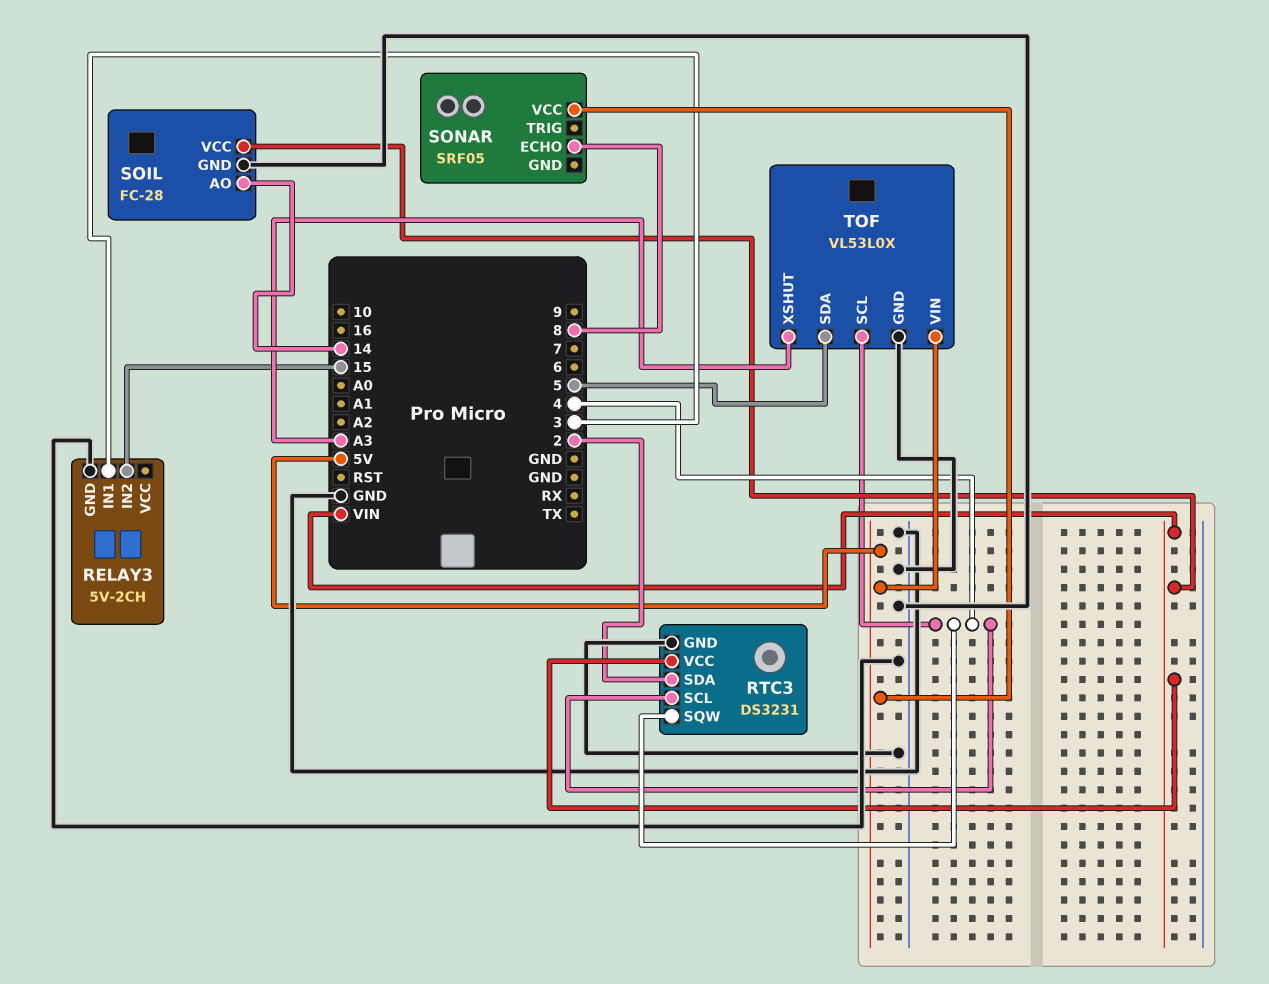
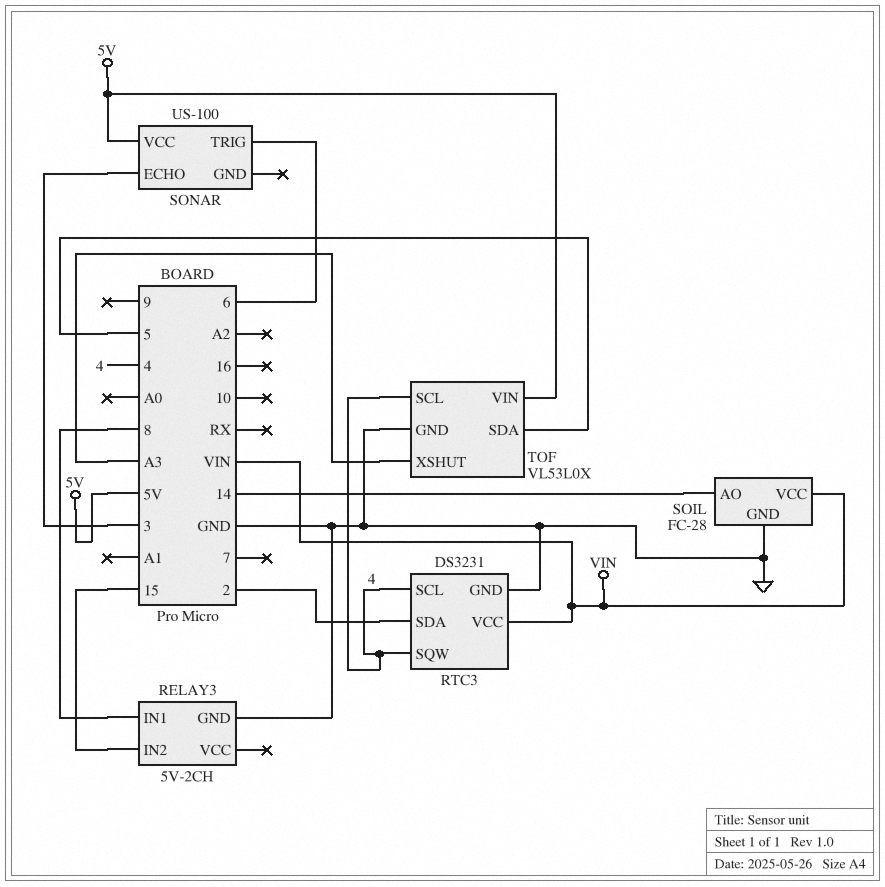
RELAY3 pin IN1: 3 -> 8
SONAR: SRF05 -> US-100
SONAR pin ECHO: 8 -> 3
SONAR pin TRIG: none -> 6

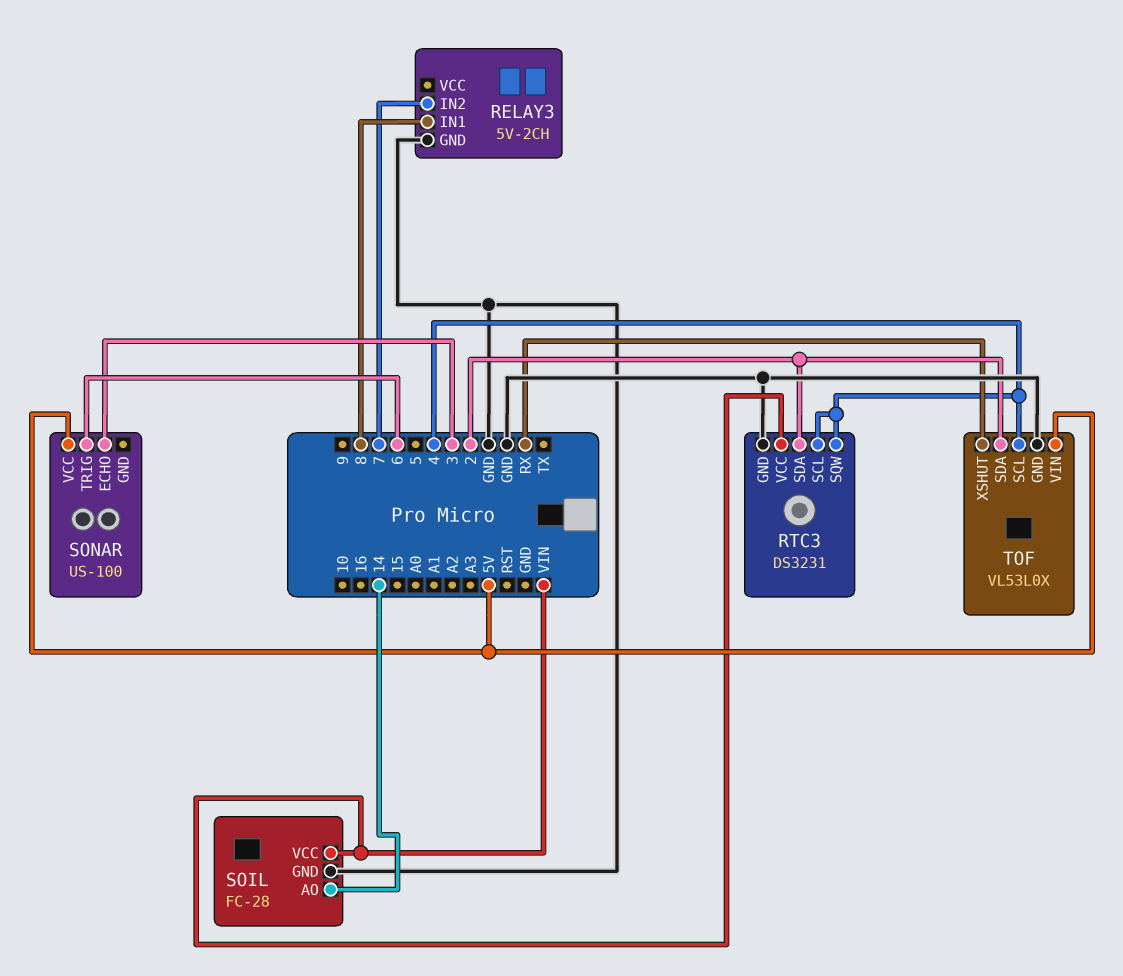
RELAY3 pin IN2: 15 -> 7
TOF pin SDA: 5 -> 2
TOF pin XSHUT: A3 -> RX

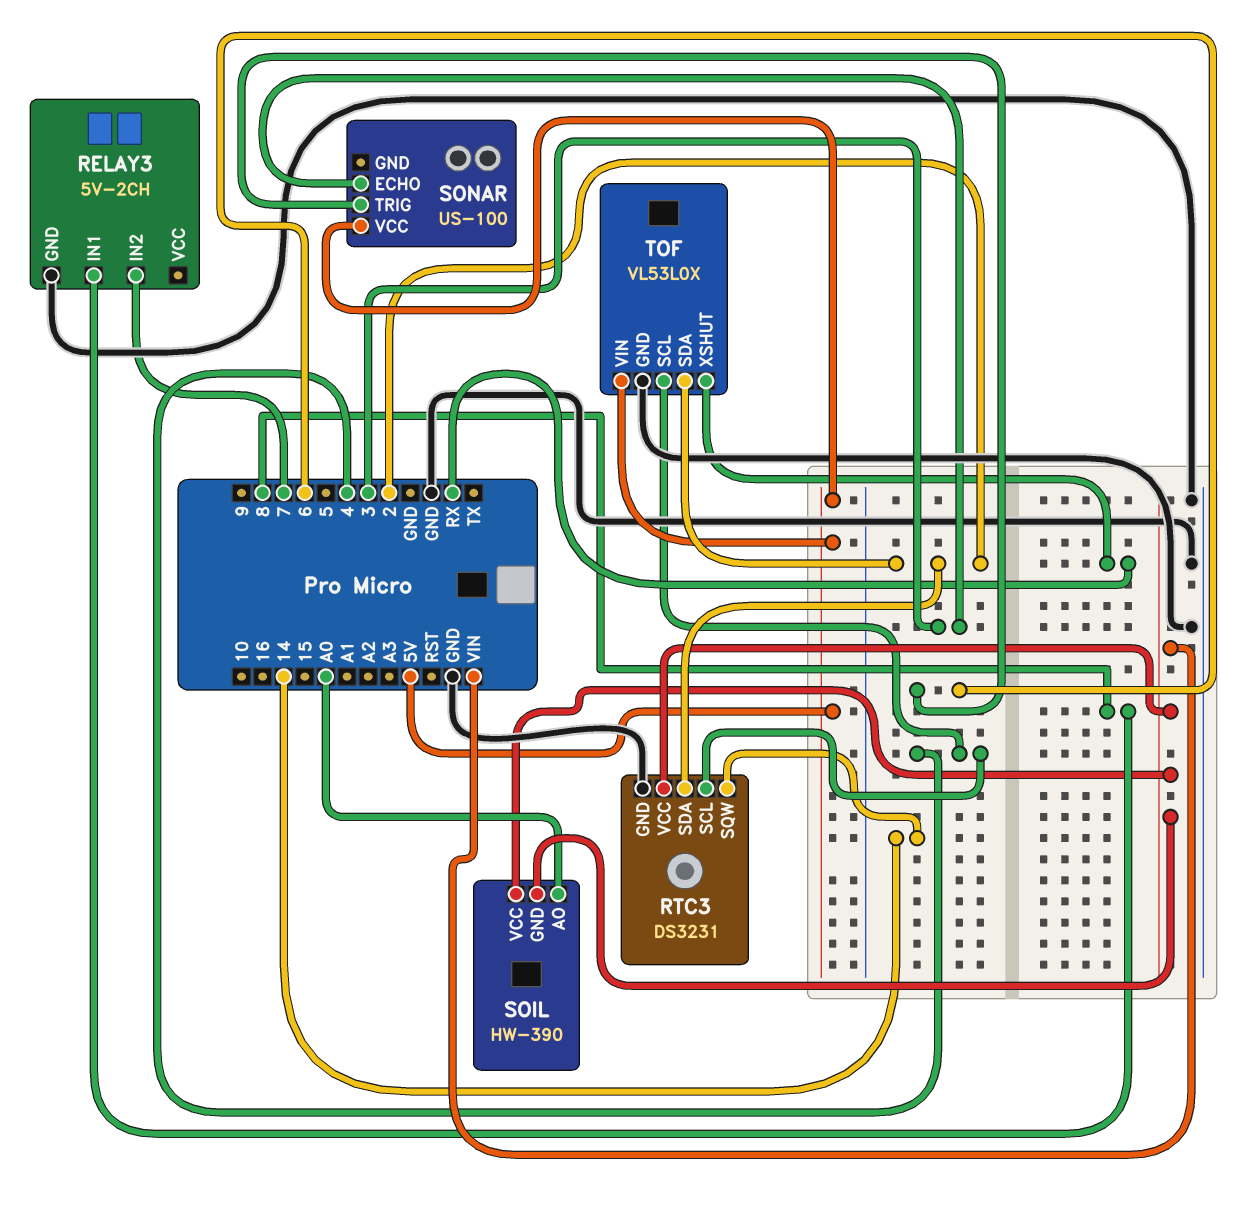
RTC3 pin SQW: 4 -> 14
SOIL: FC-28 -> HW-390
SOIL pin AO: 14 -> A0
SOIL pin GND: GND -> VIN

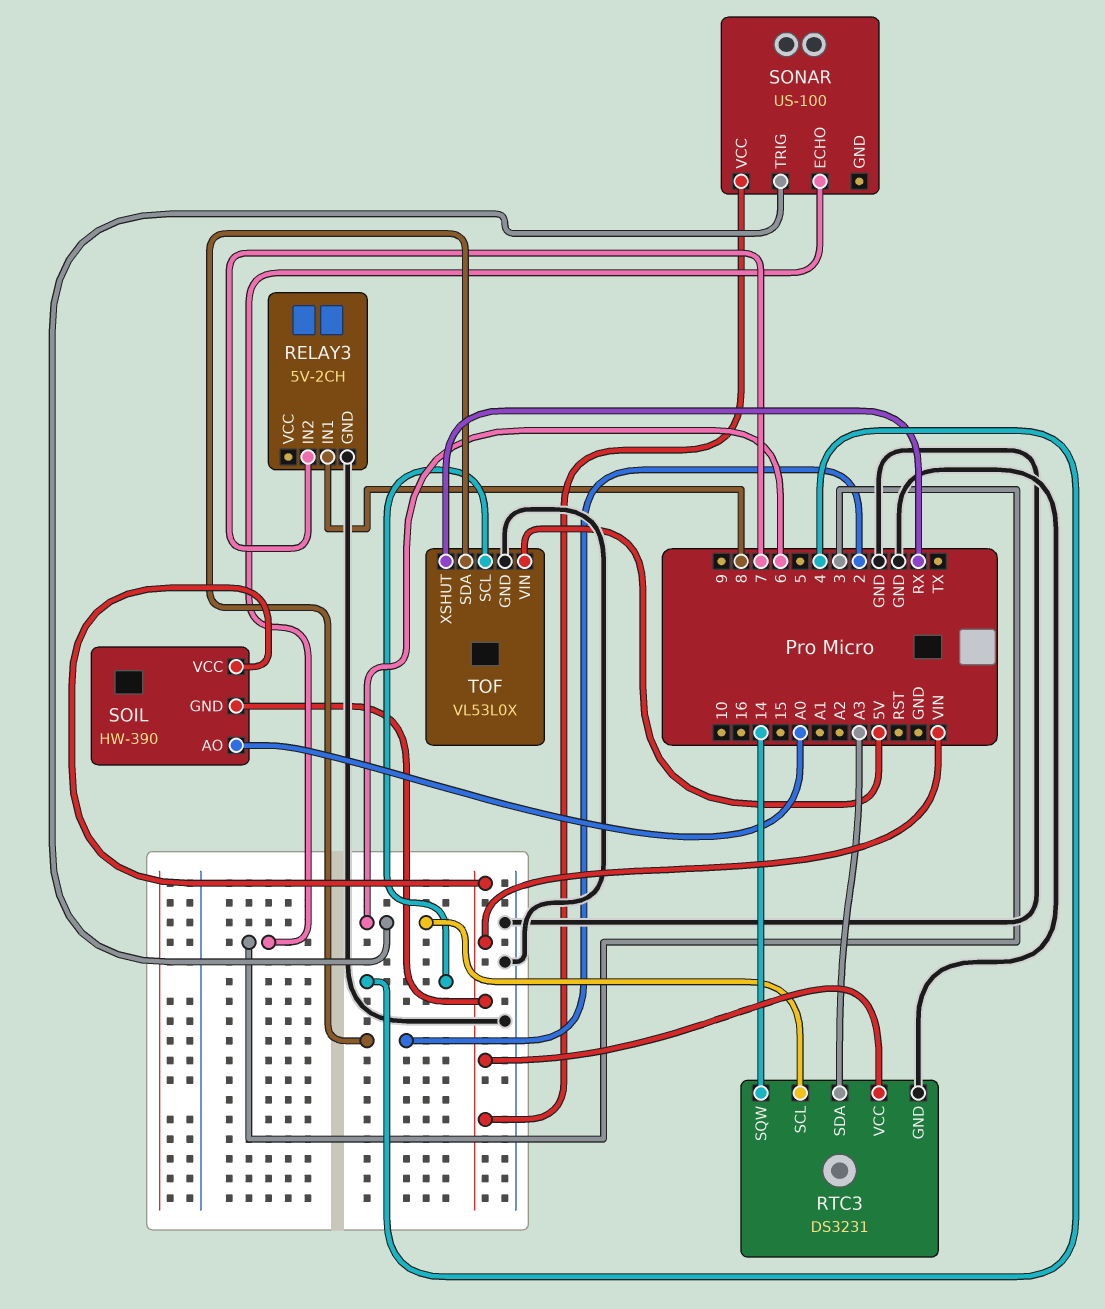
RTC3 pin SCL: 4 -> 6
RTC3 pin SDA: 2 -> A3
SONAR pin VCC: 5V -> VIN

